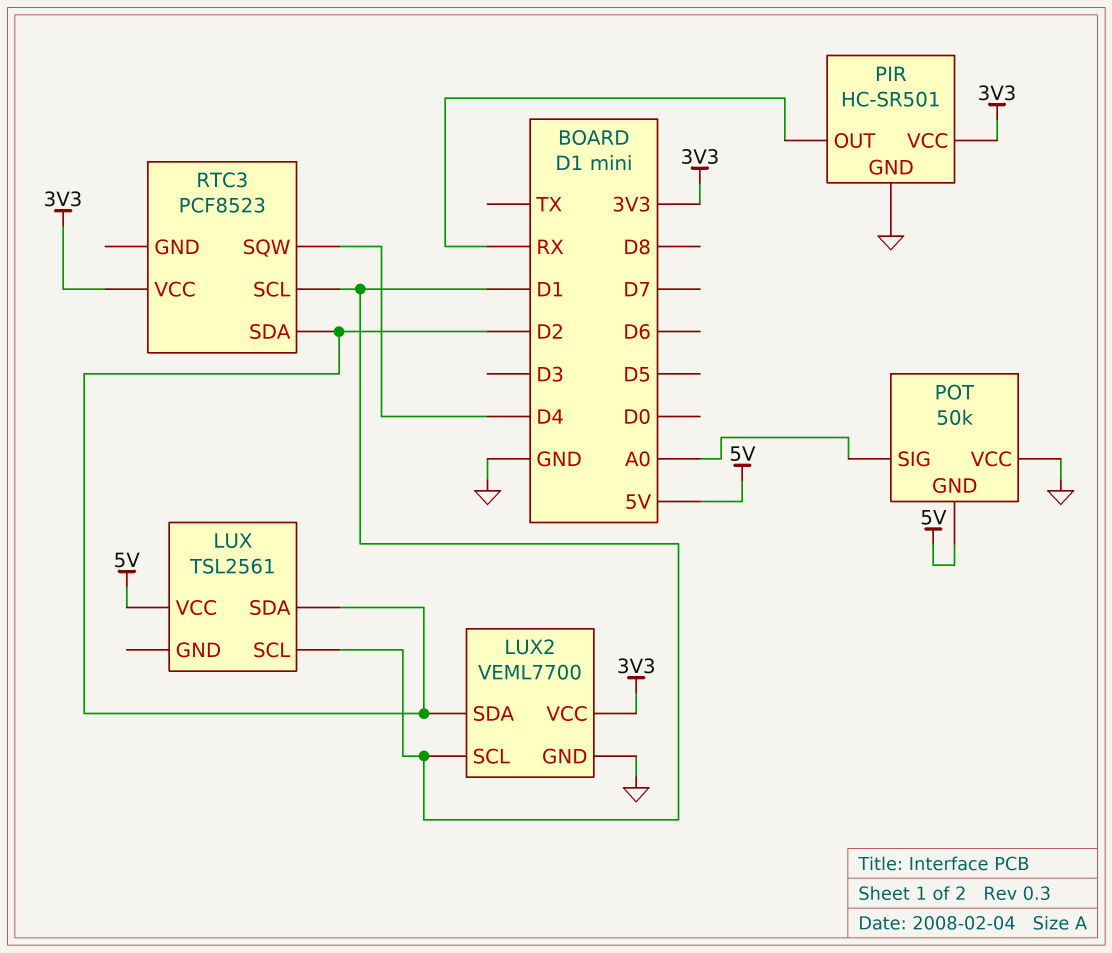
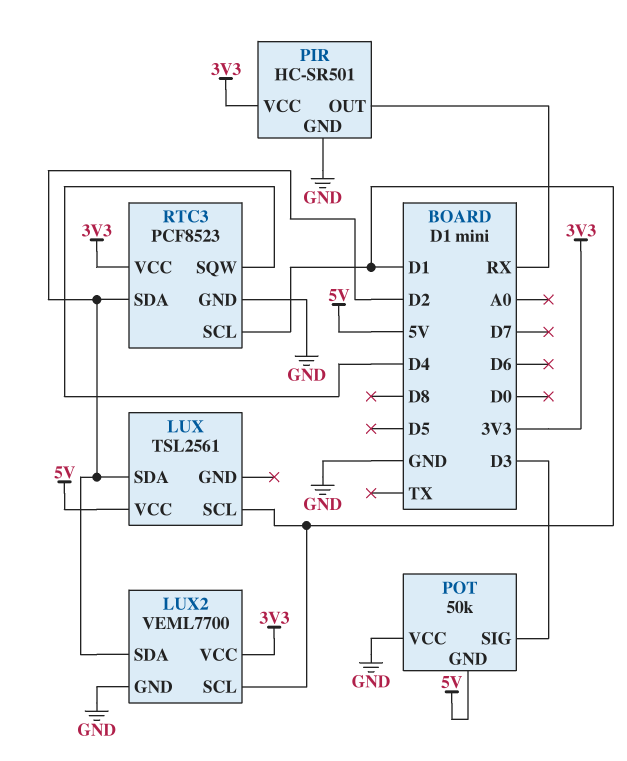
POT pin SIG: A0 -> D3
RTC3 pin GND: none -> GND

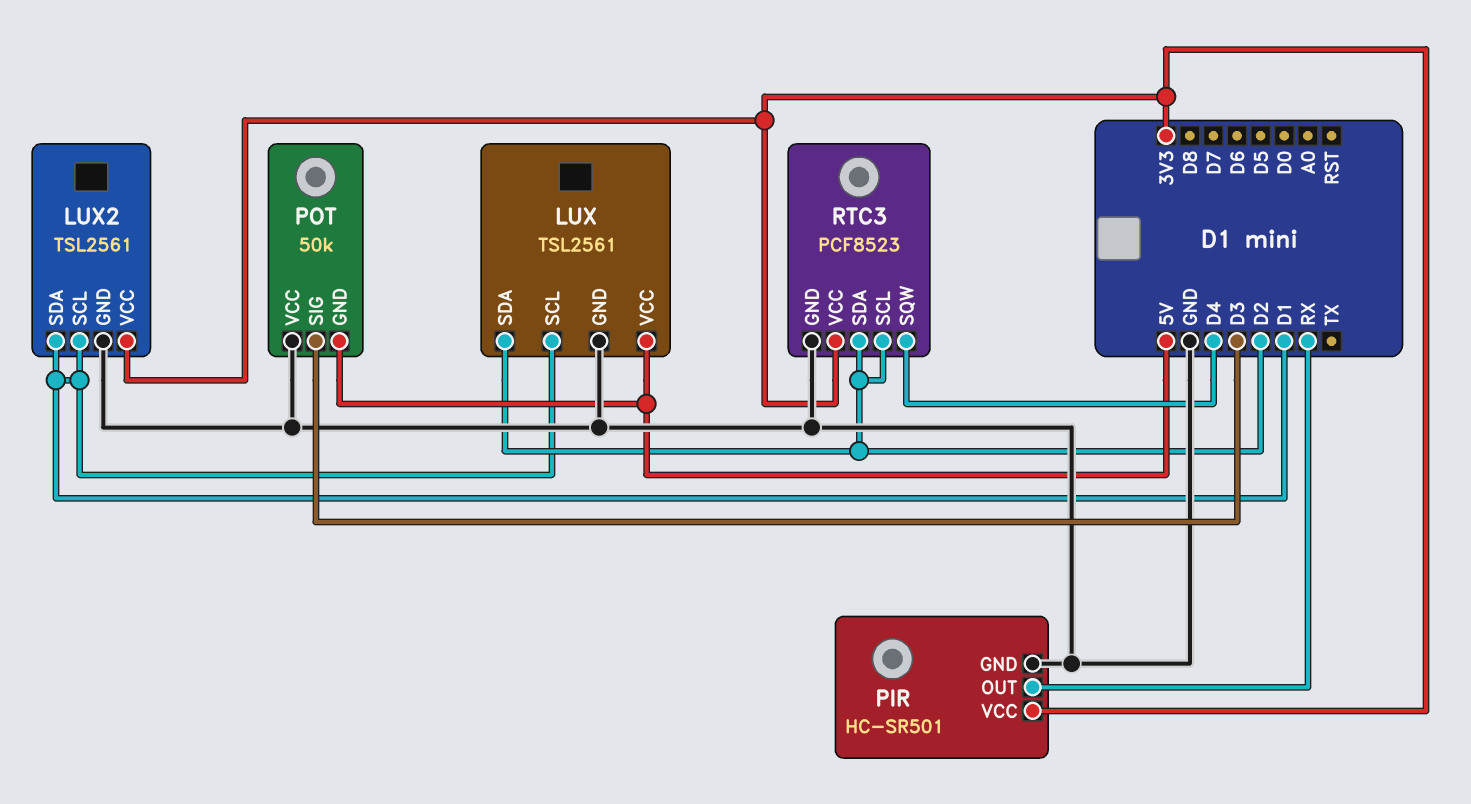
LUX pin GND: none -> GND
LUX2: VEML7700 -> TSL2561
LUX2 pin SDA: D2 -> D1
RTC3 pin SCL: D1 -> D2

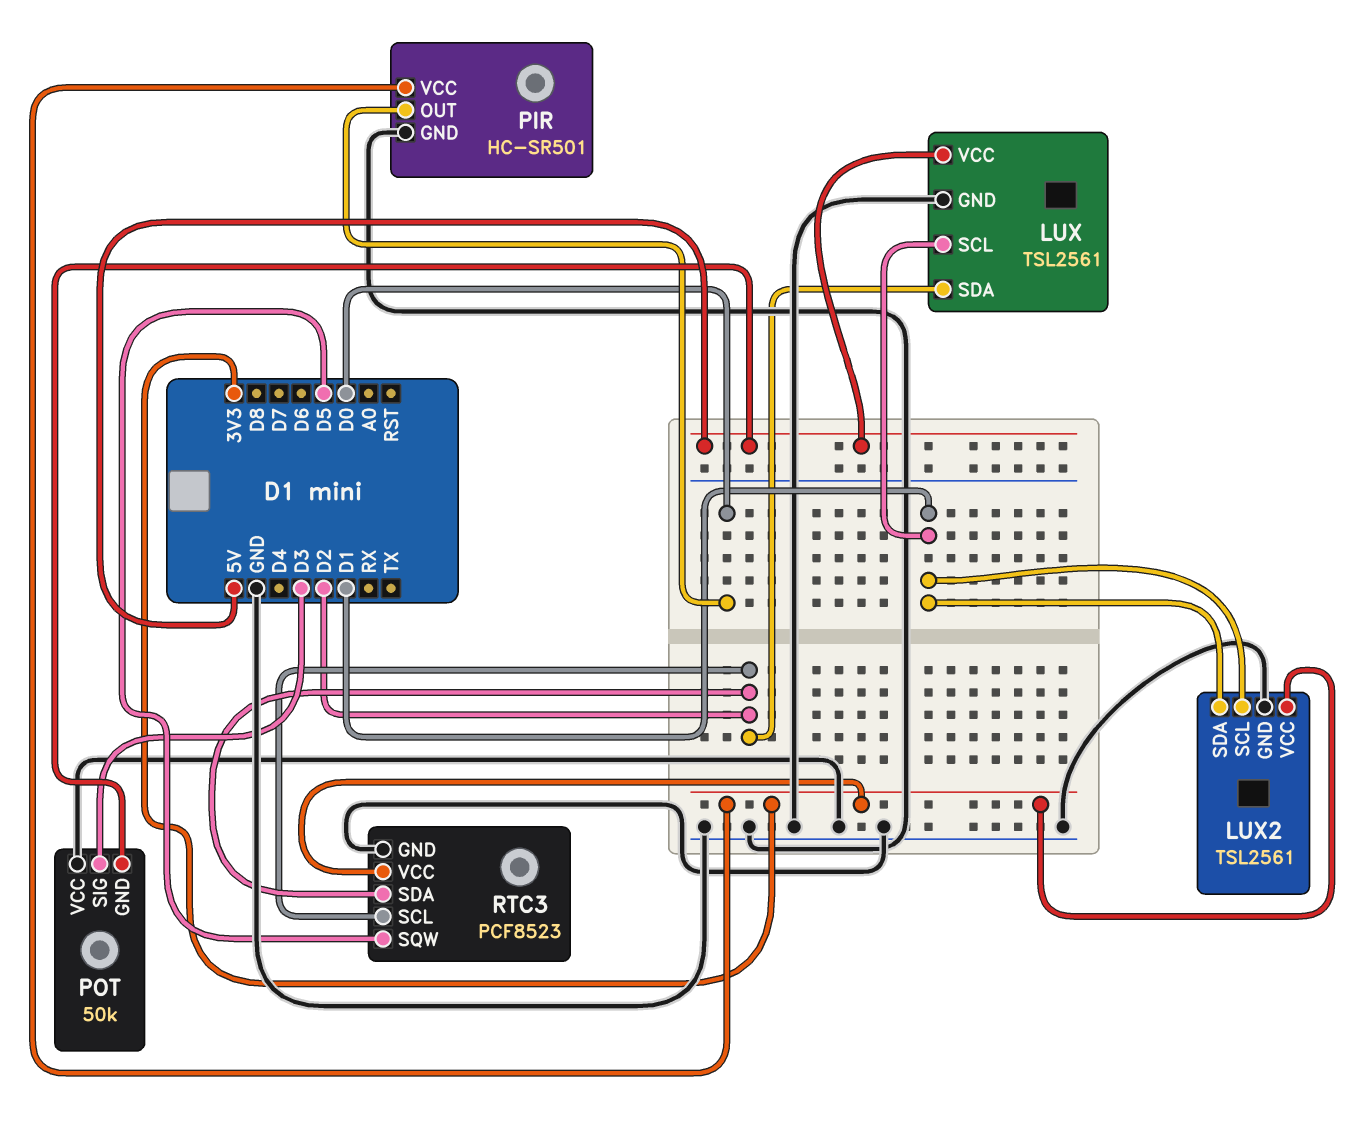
PIR pin OUT: RX -> D0
RTC3 pin SQW: D4 -> D5

